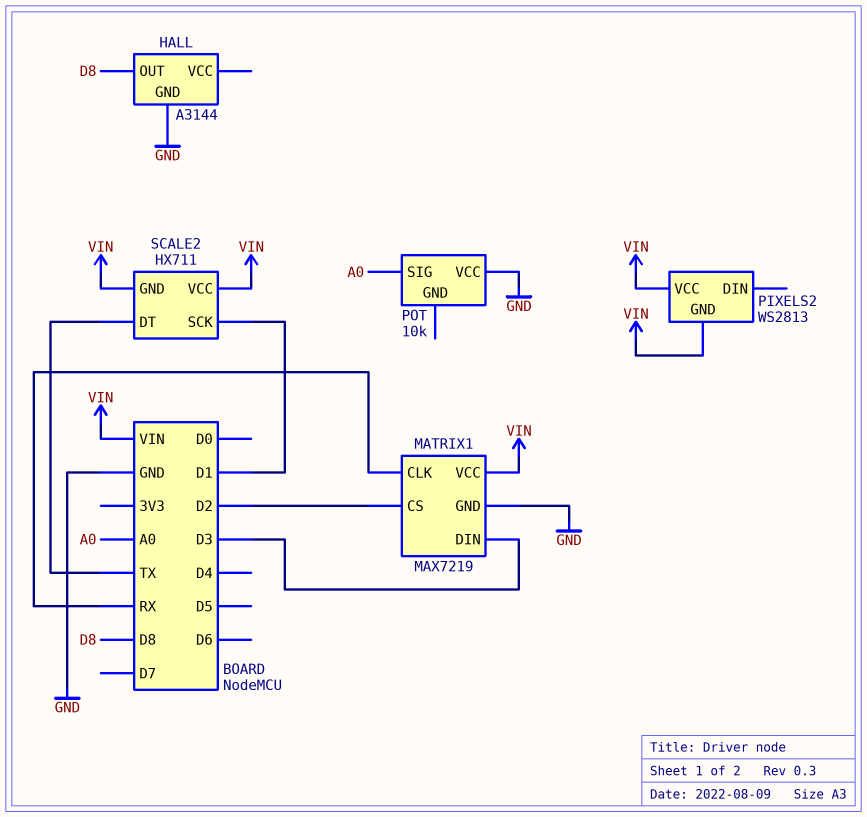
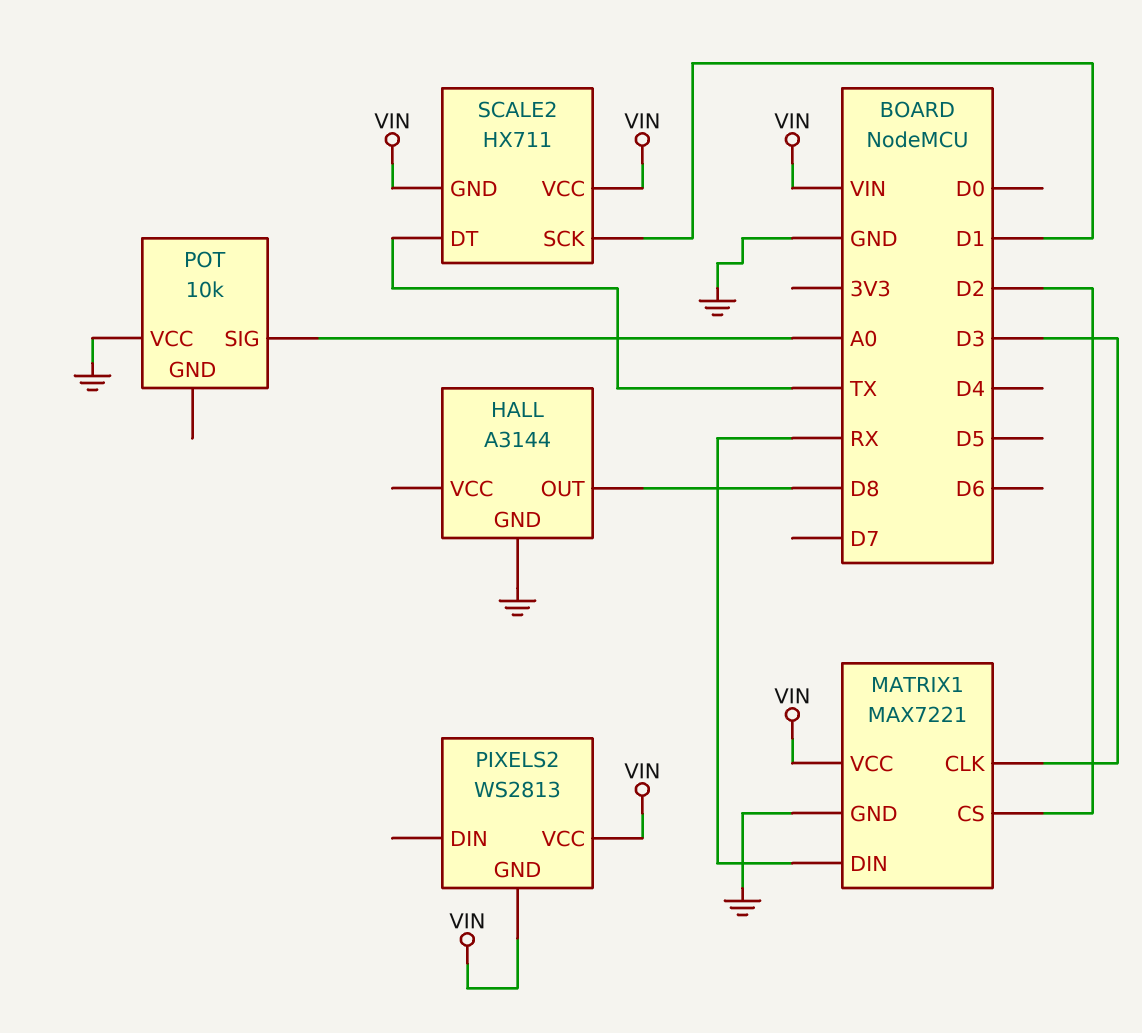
MATRIX1: MAX7219 -> MAX7221
MATRIX1 pin CLK: RX -> D3
MATRIX1 pin DIN: D3 -> RX

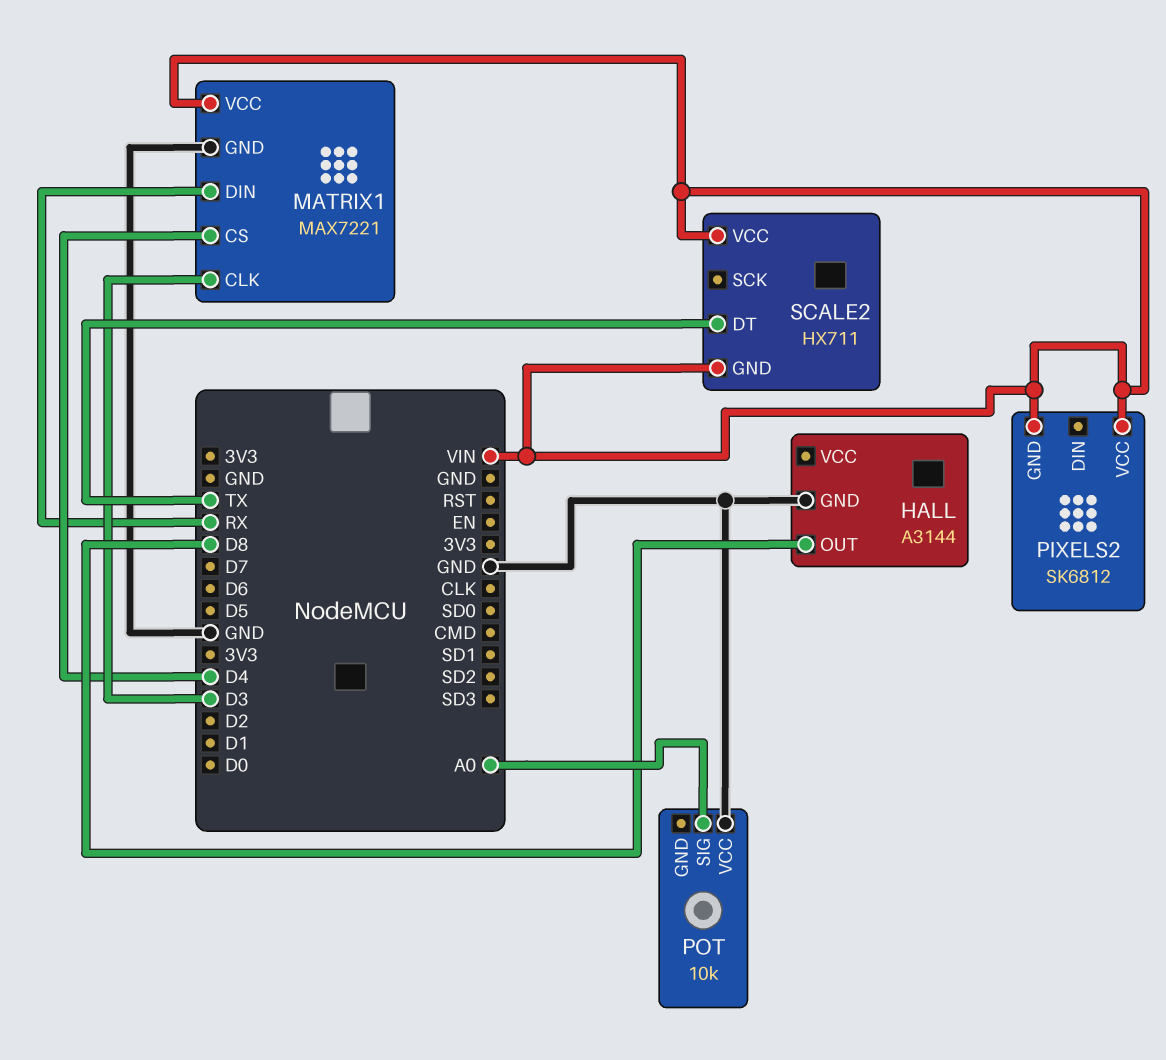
MATRIX1 pin CS: D2 -> D4
PIXELS2: WS2813 -> SK6812
SCALE2 pin SCK: D1 -> none

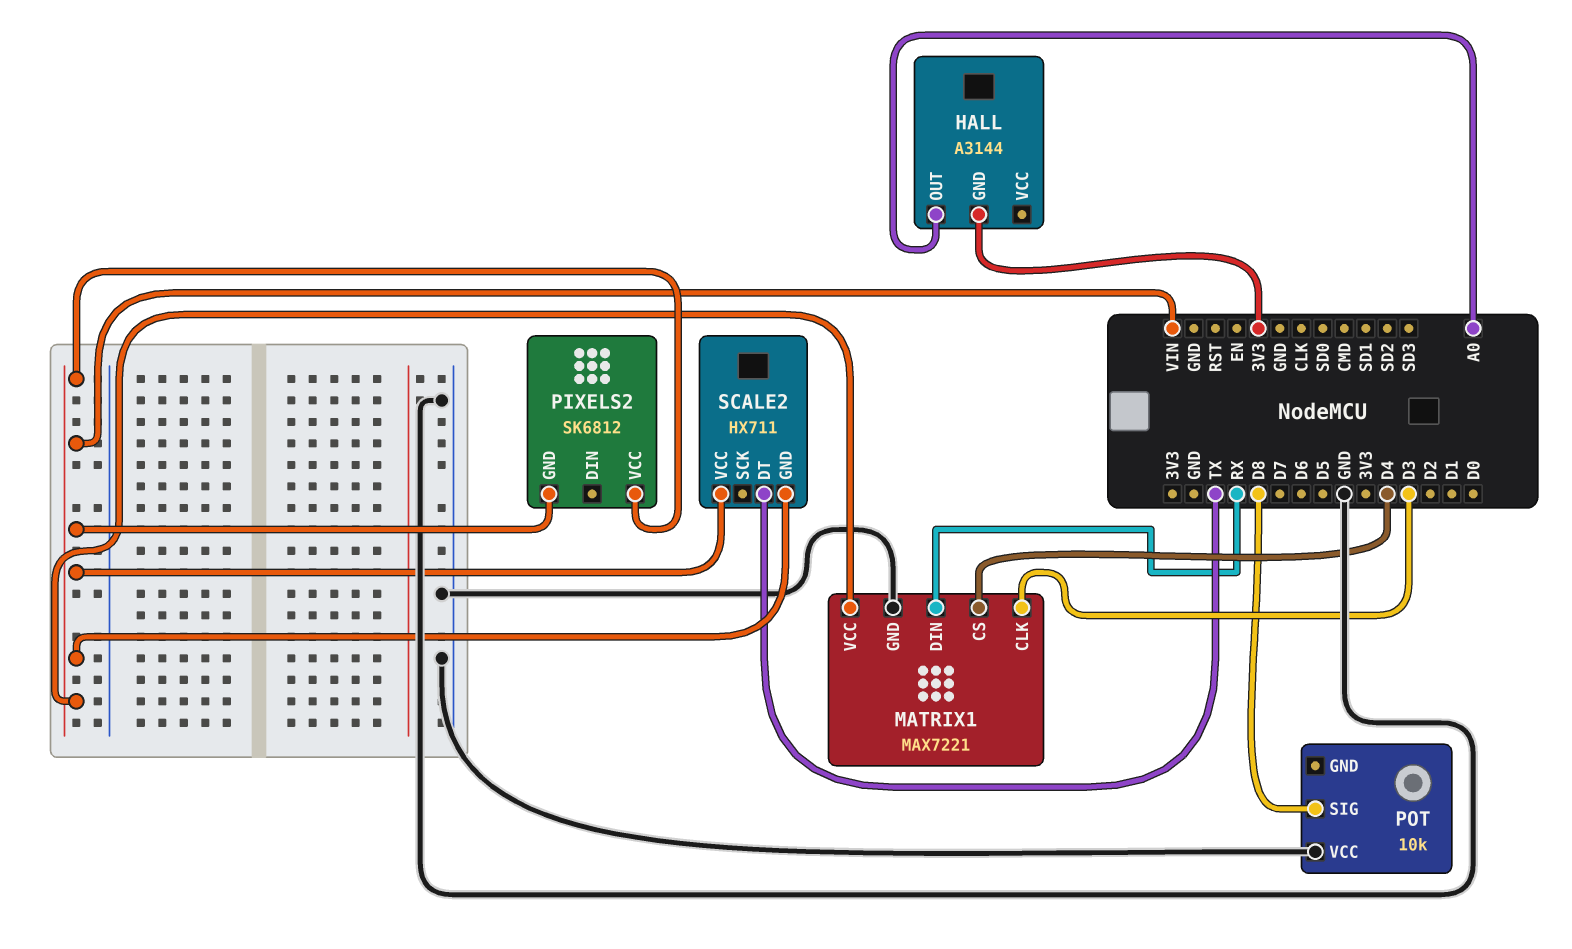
HALL pin GND: GND -> 3V3
HALL pin OUT: D8 -> A0
POT pin SIG: A0 -> D8

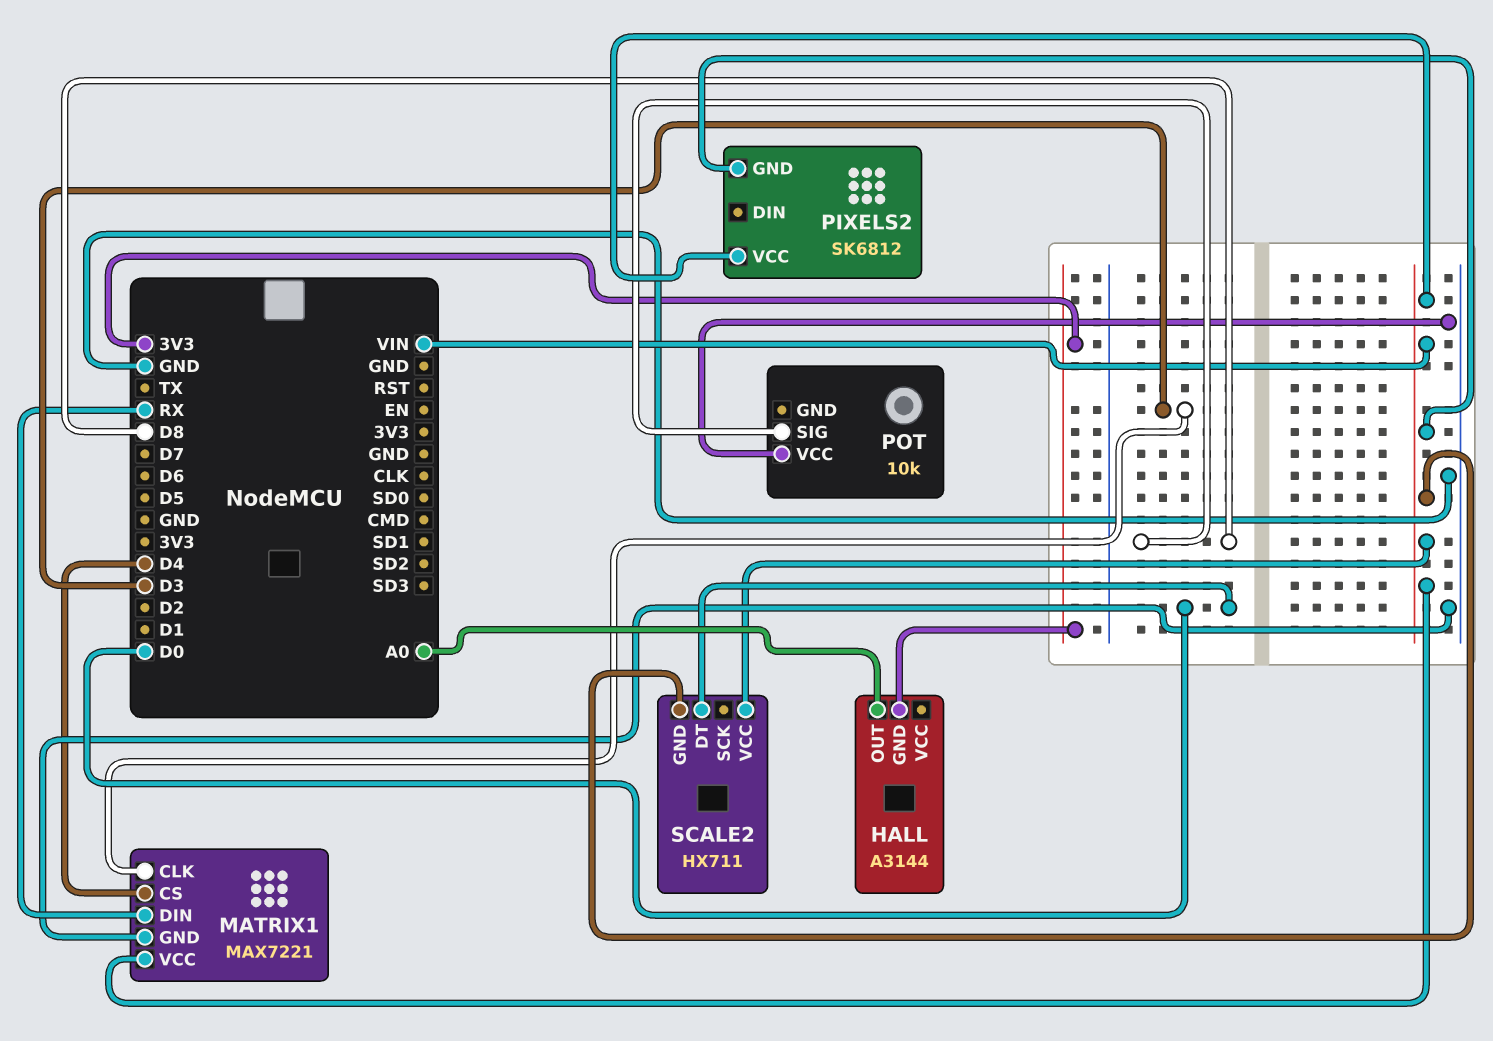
SCALE2 pin DT: TX -> D0

